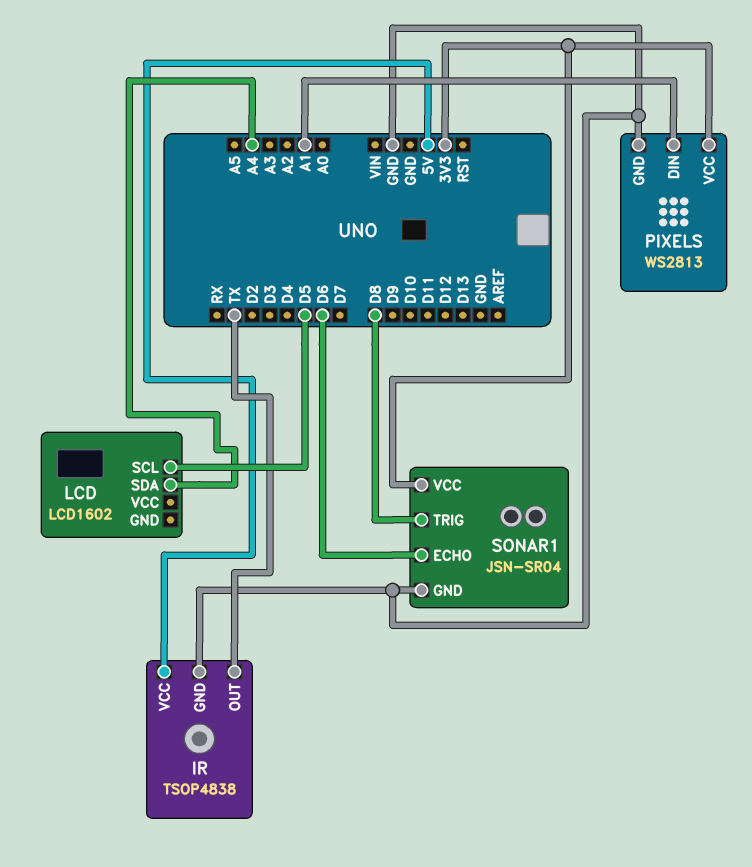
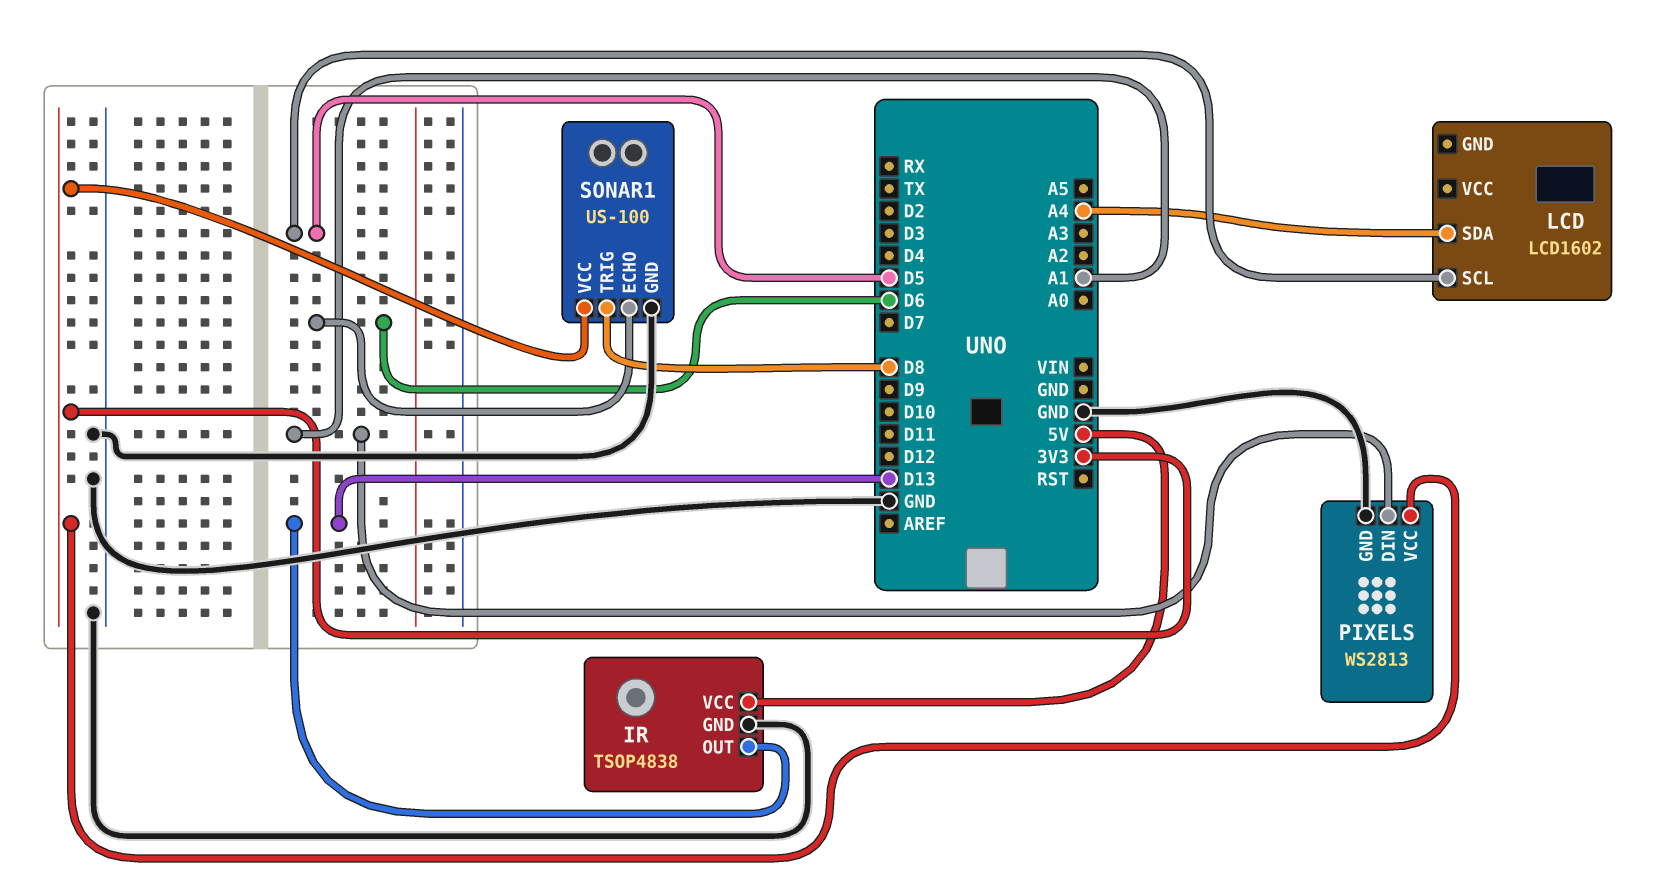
IR pin OUT: TX -> D13
SONAR1: JSN-SR04 -> US-100

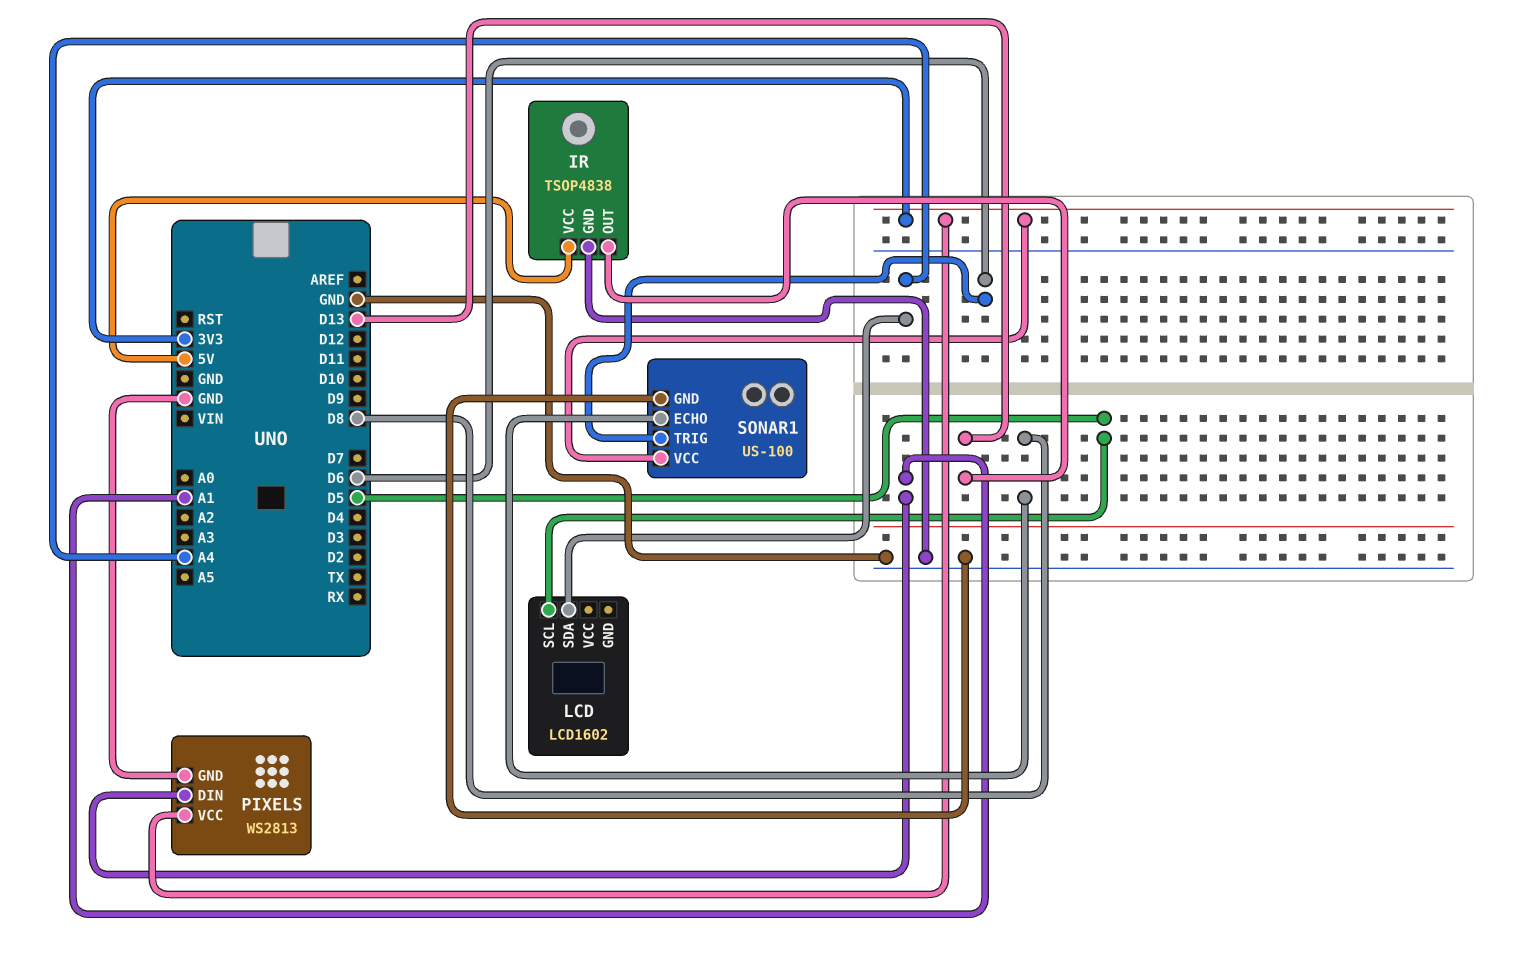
SONAR1 pin ECHO: D6 -> D8
SONAR1 pin TRIG: D8 -> D6

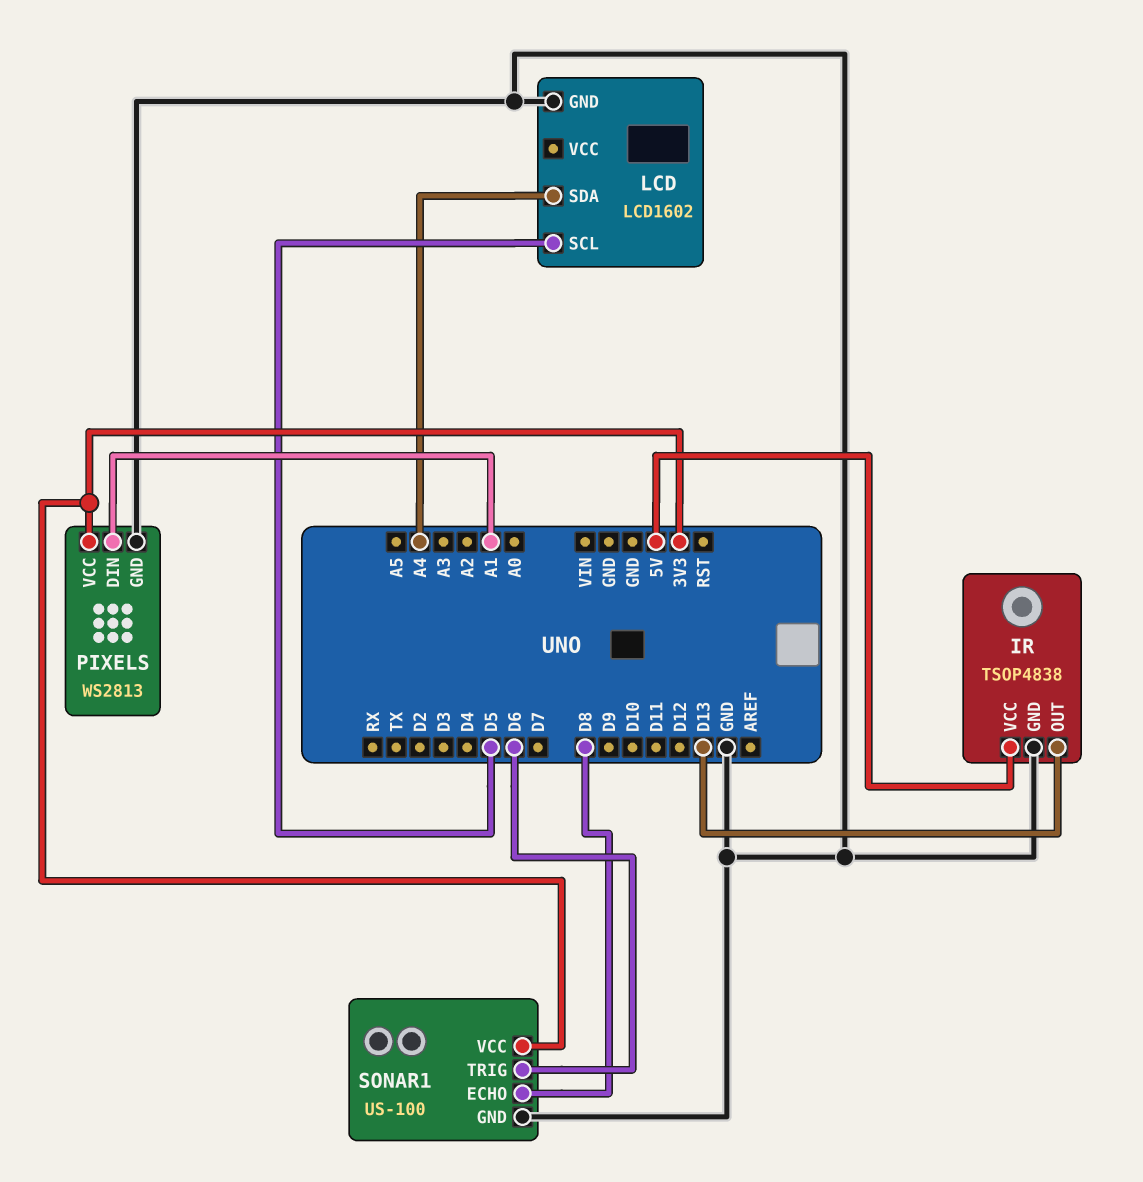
LCD pin GND: none -> GND

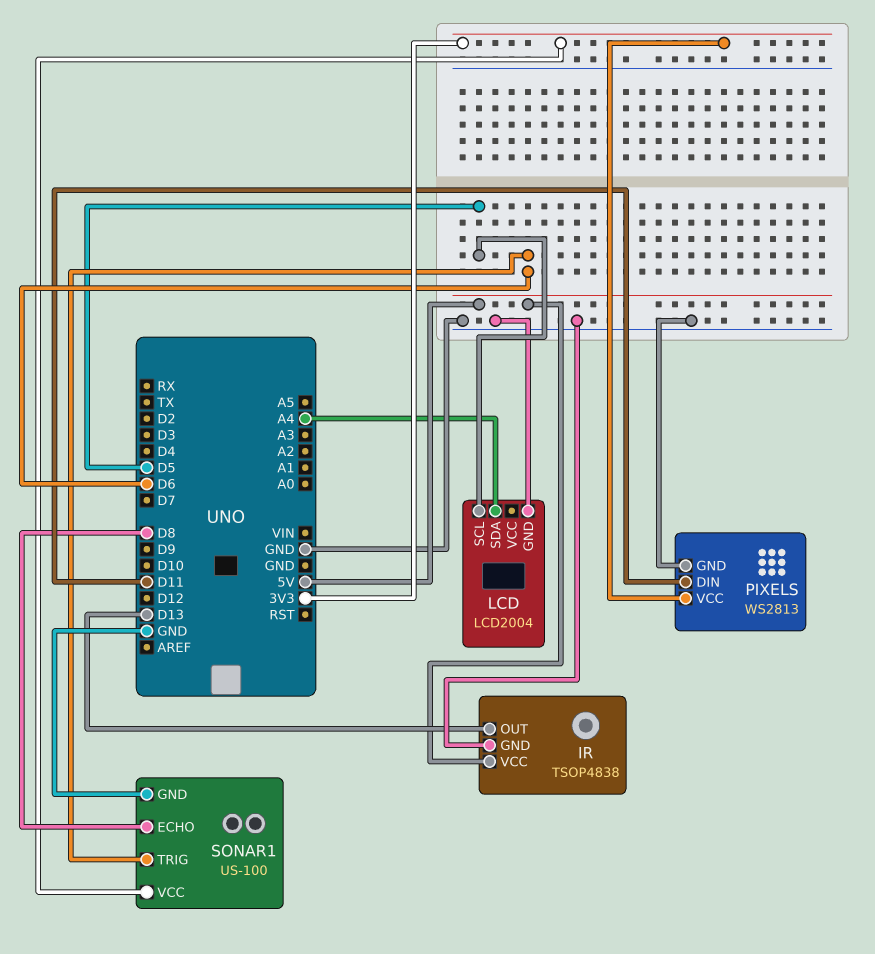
LCD: LCD1602 -> LCD2004
PIXELS pin DIN: A1 -> D11

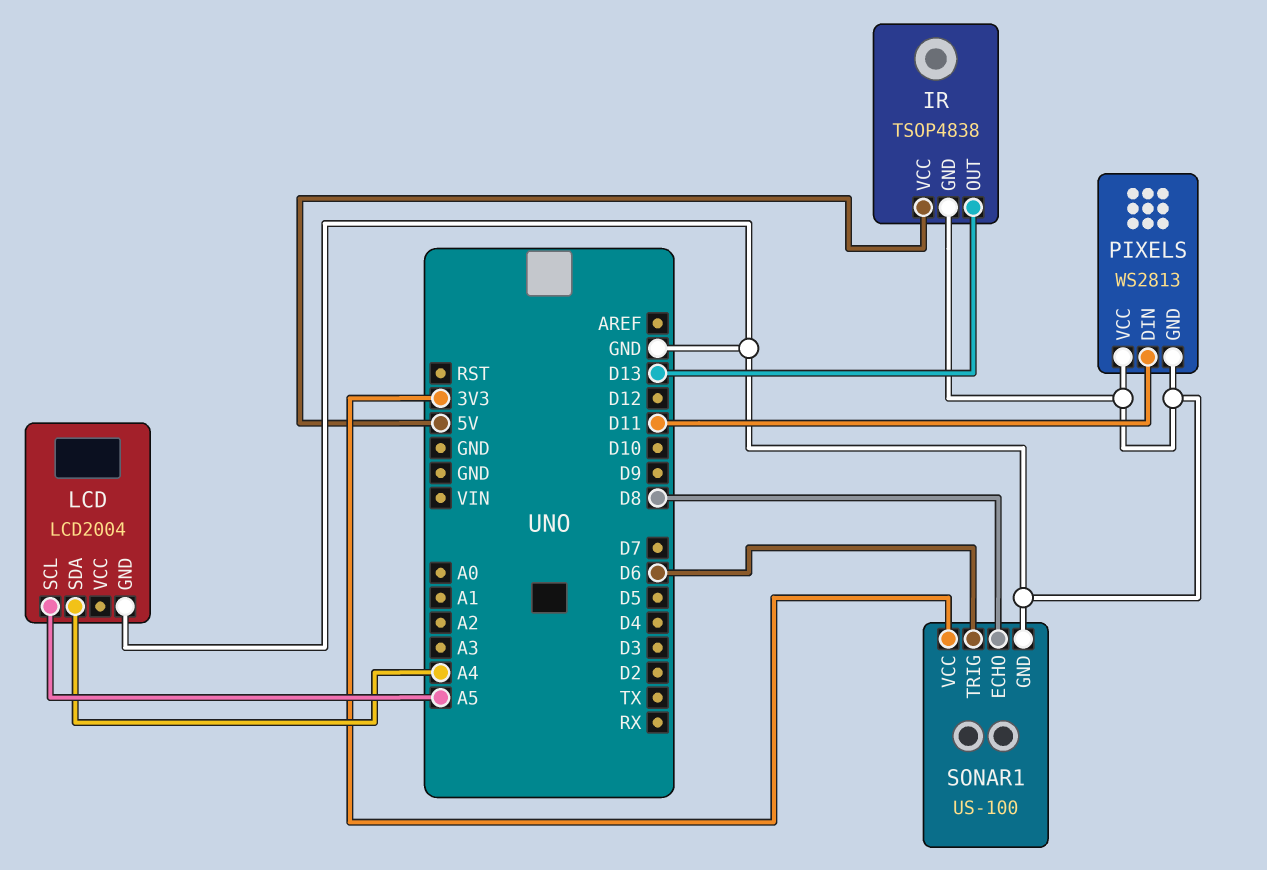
LCD pin SCL: D5 -> A5
PIXELS pin VCC: 3V3 -> GND

